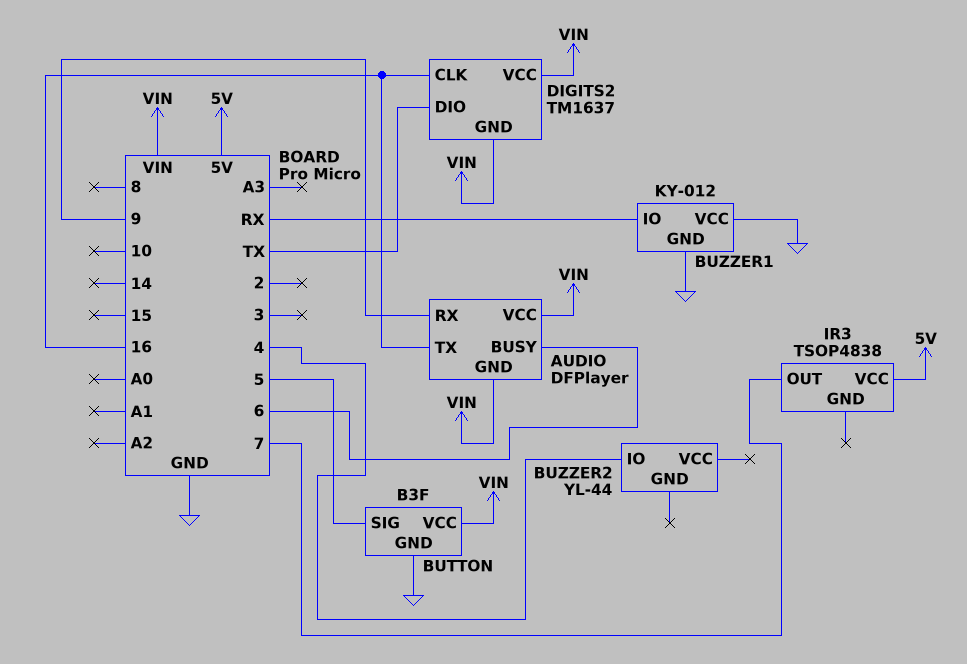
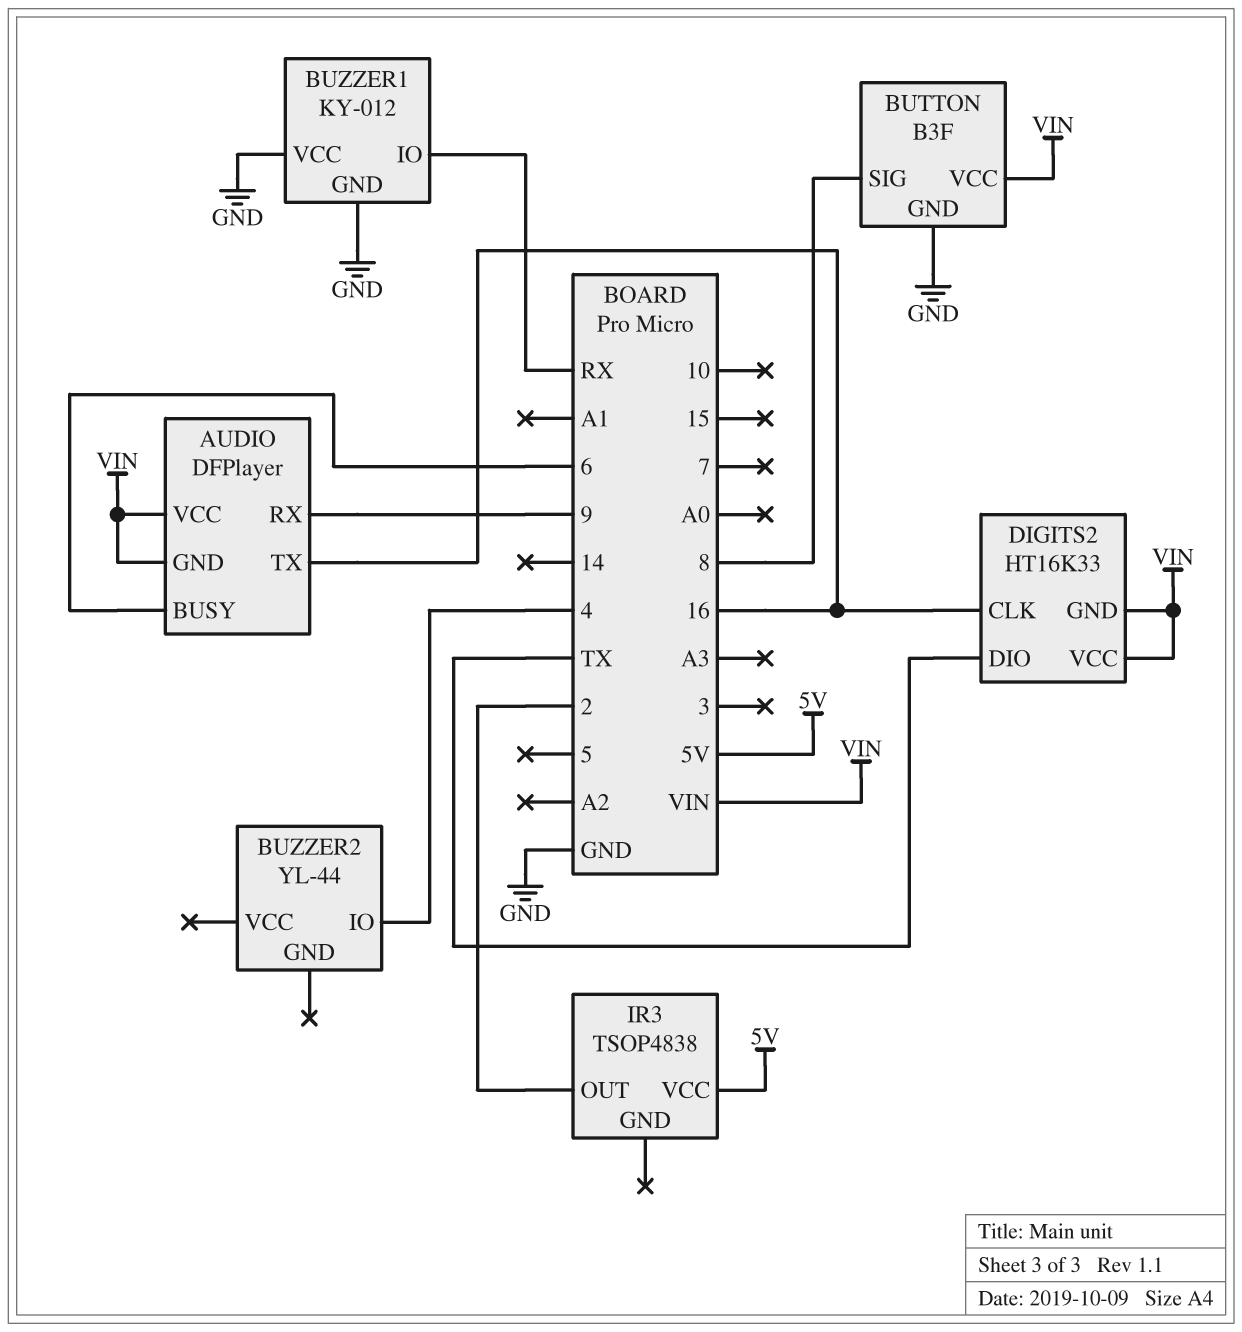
BUTTON pin SIG: 5 -> 8
DIGITS2: TM1637 -> HT16K33
IR3 pin OUT: 7 -> 2

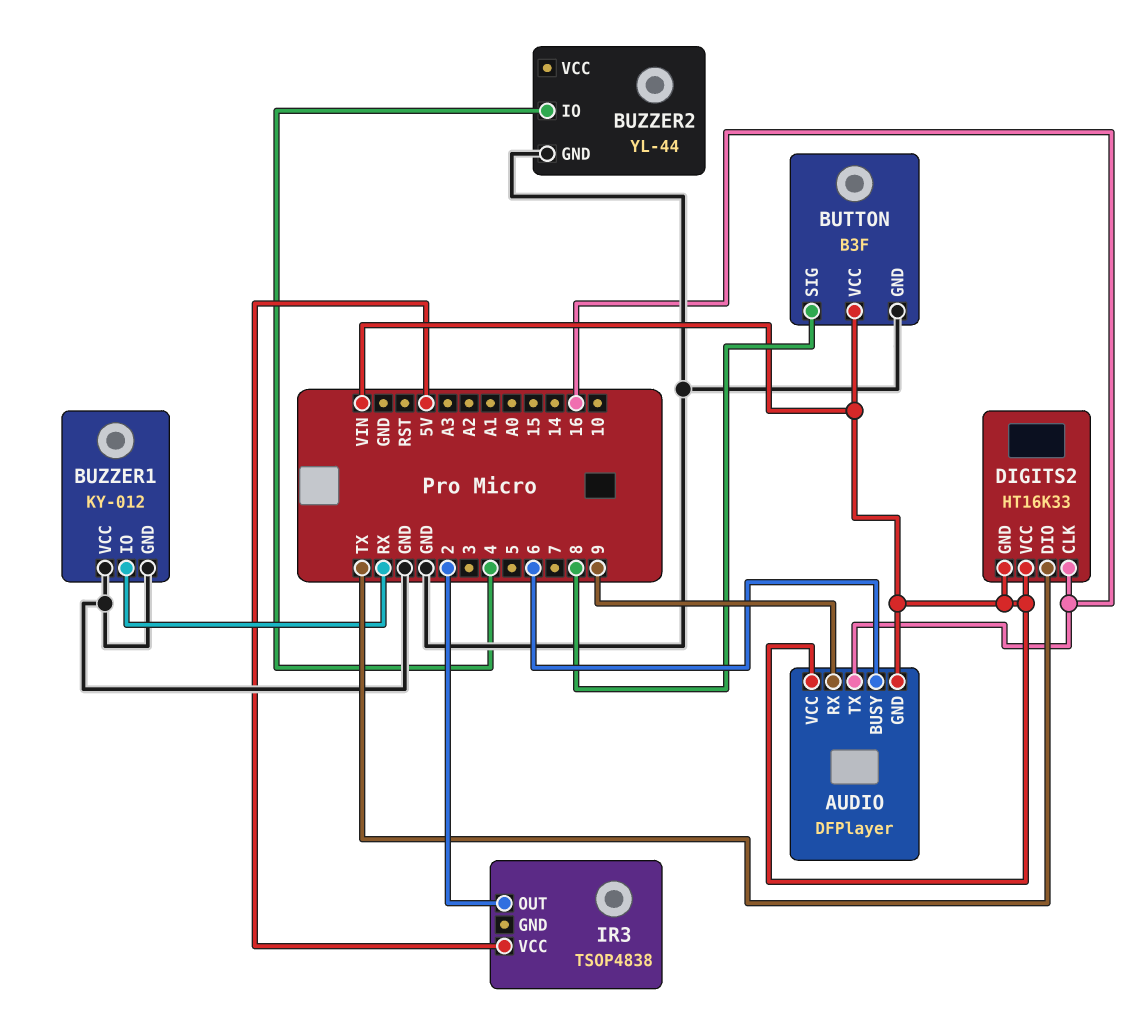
BUZZER2 pin GND: none -> GND

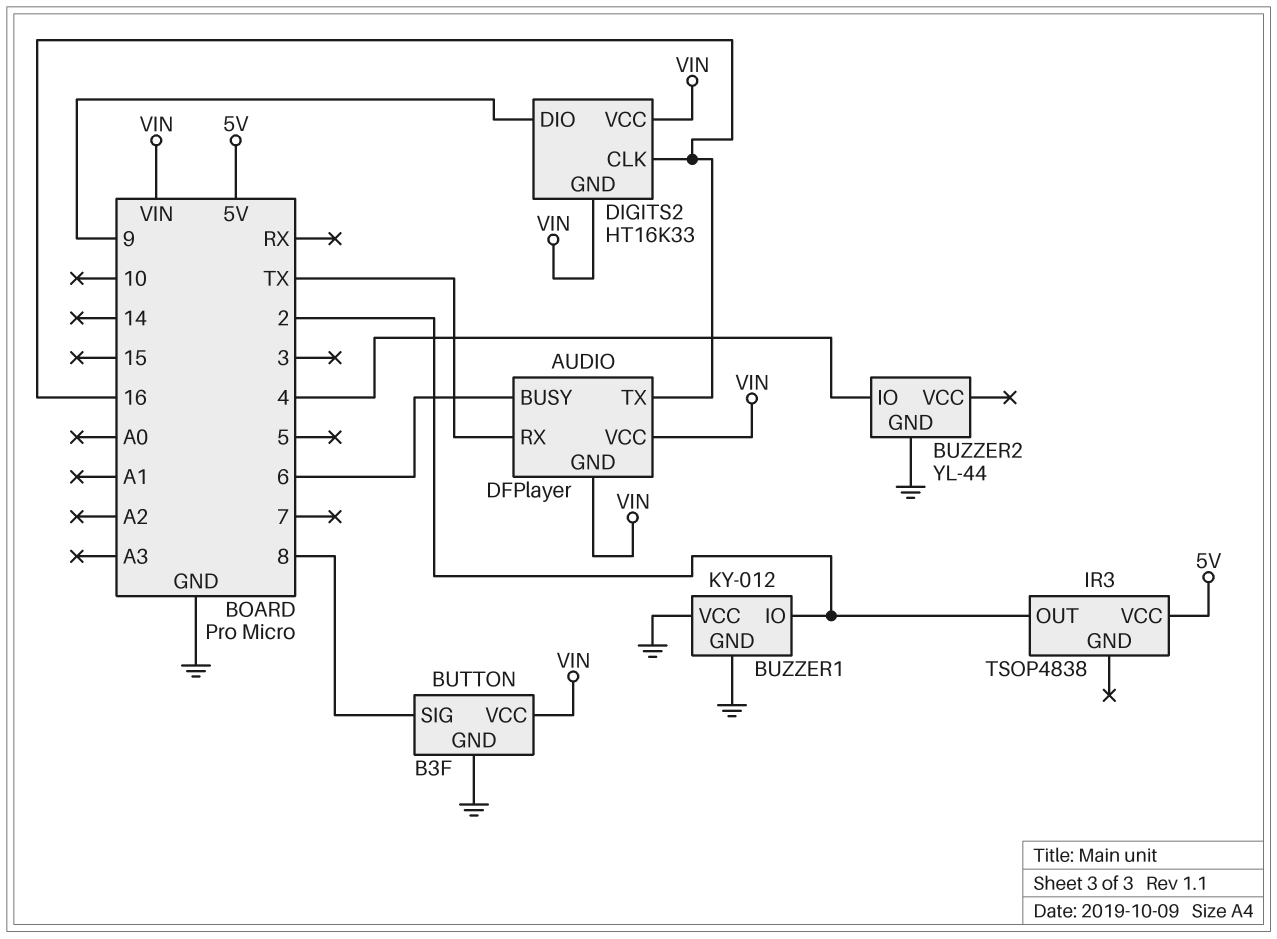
AUDIO pin RX: 9 -> TX
BUZZER1 pin IO: RX -> 2
DIGITS2 pin DIO: TX -> 9

